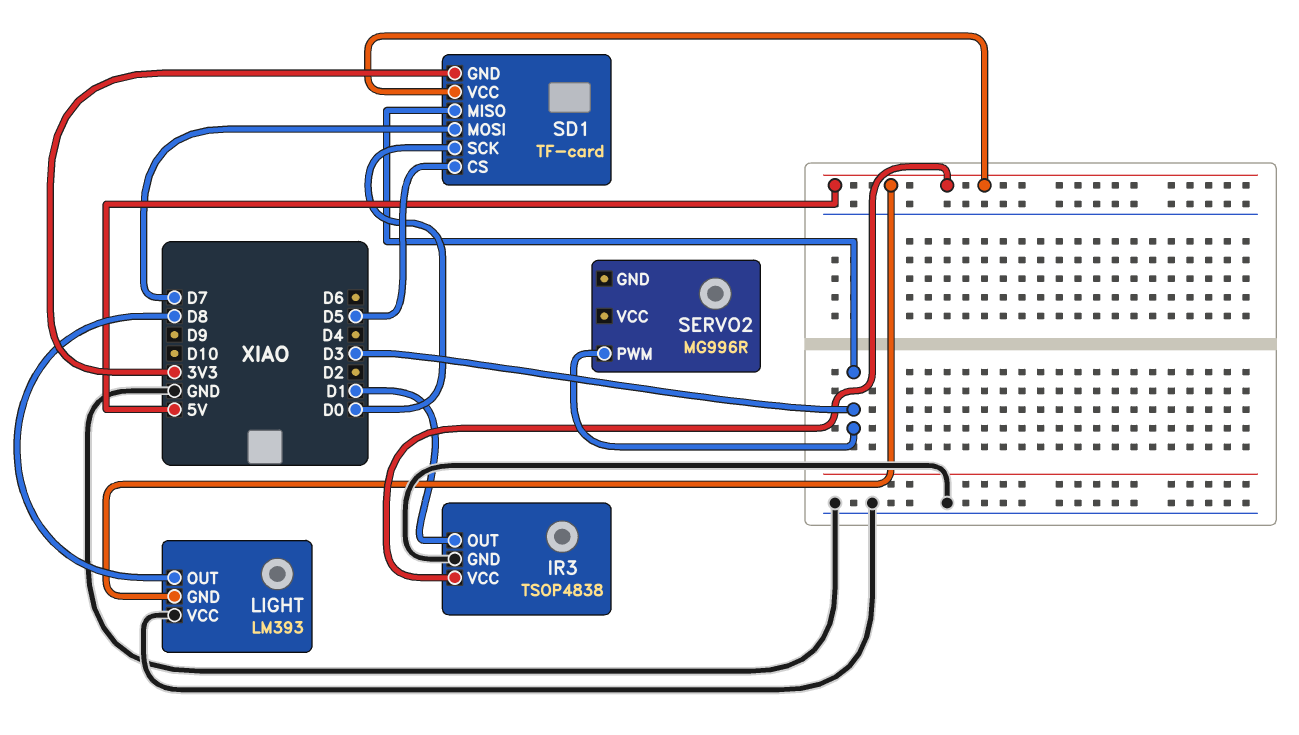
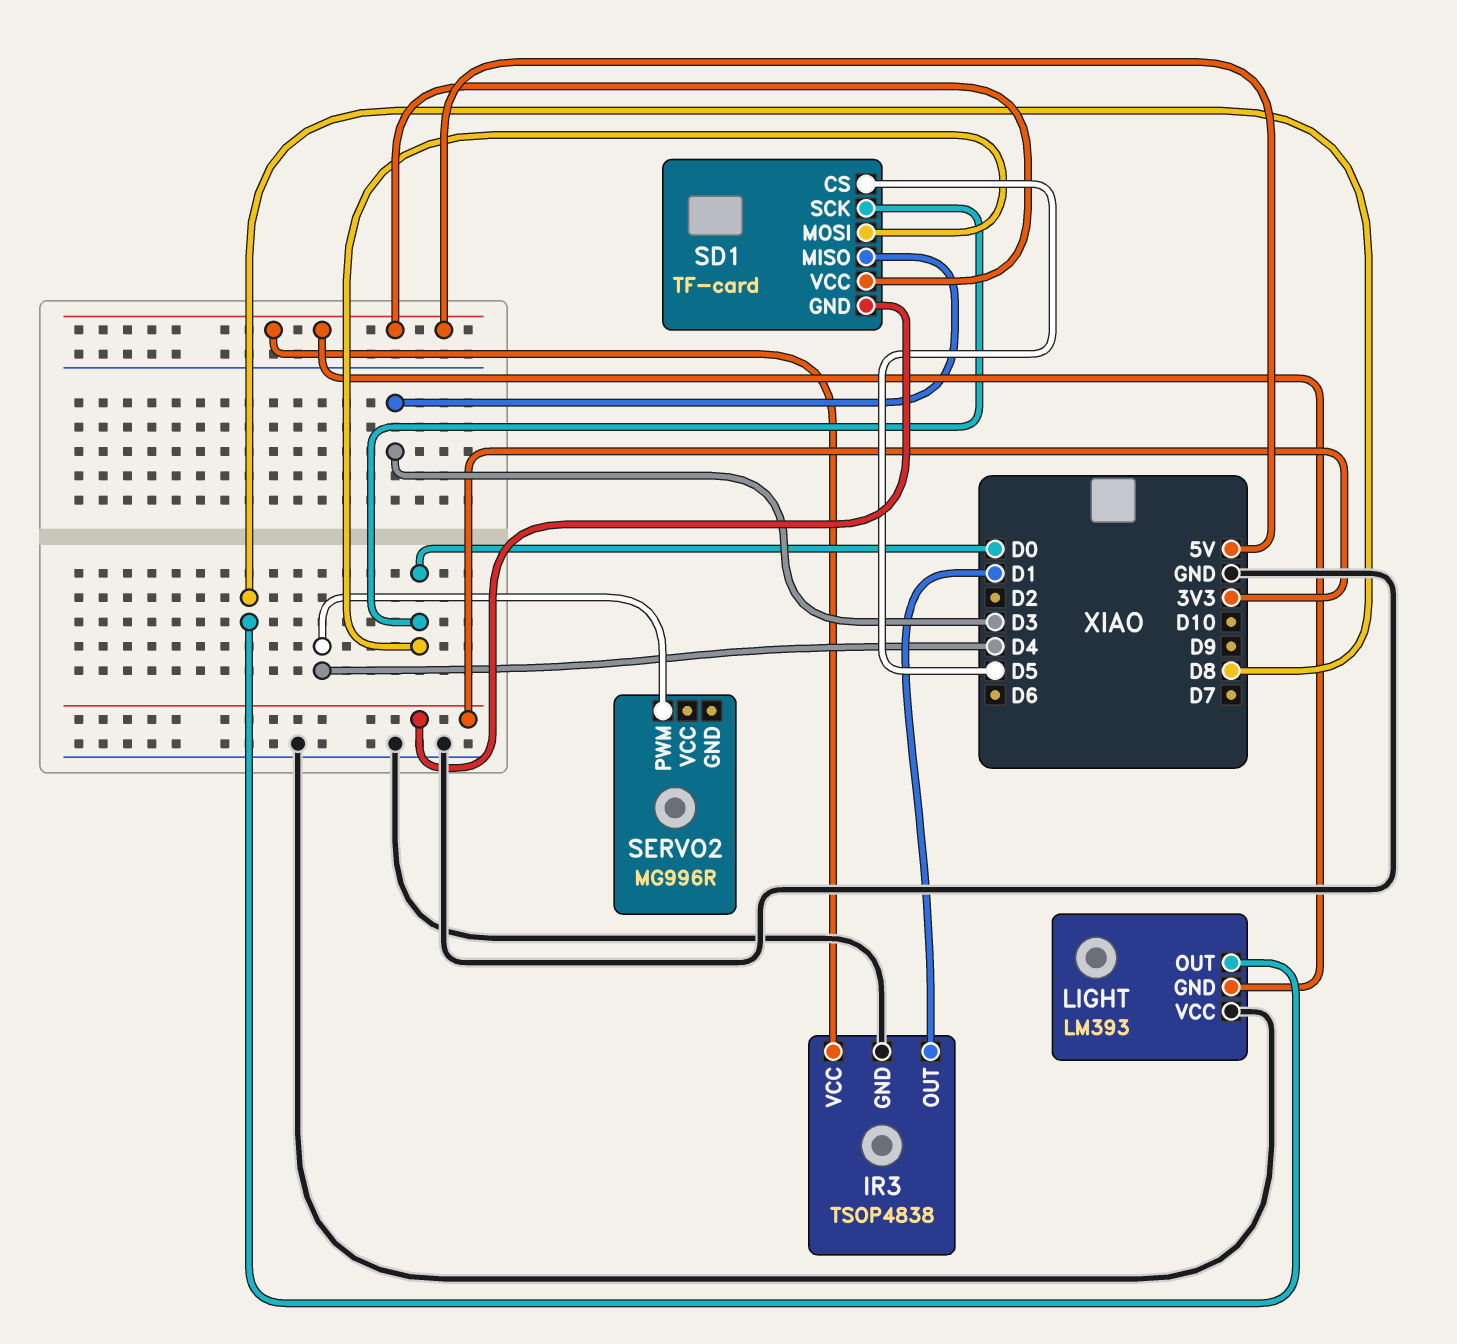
SD1 pin MOSI: D7 -> D0
SERVO2 pin PWM: D3 -> D4

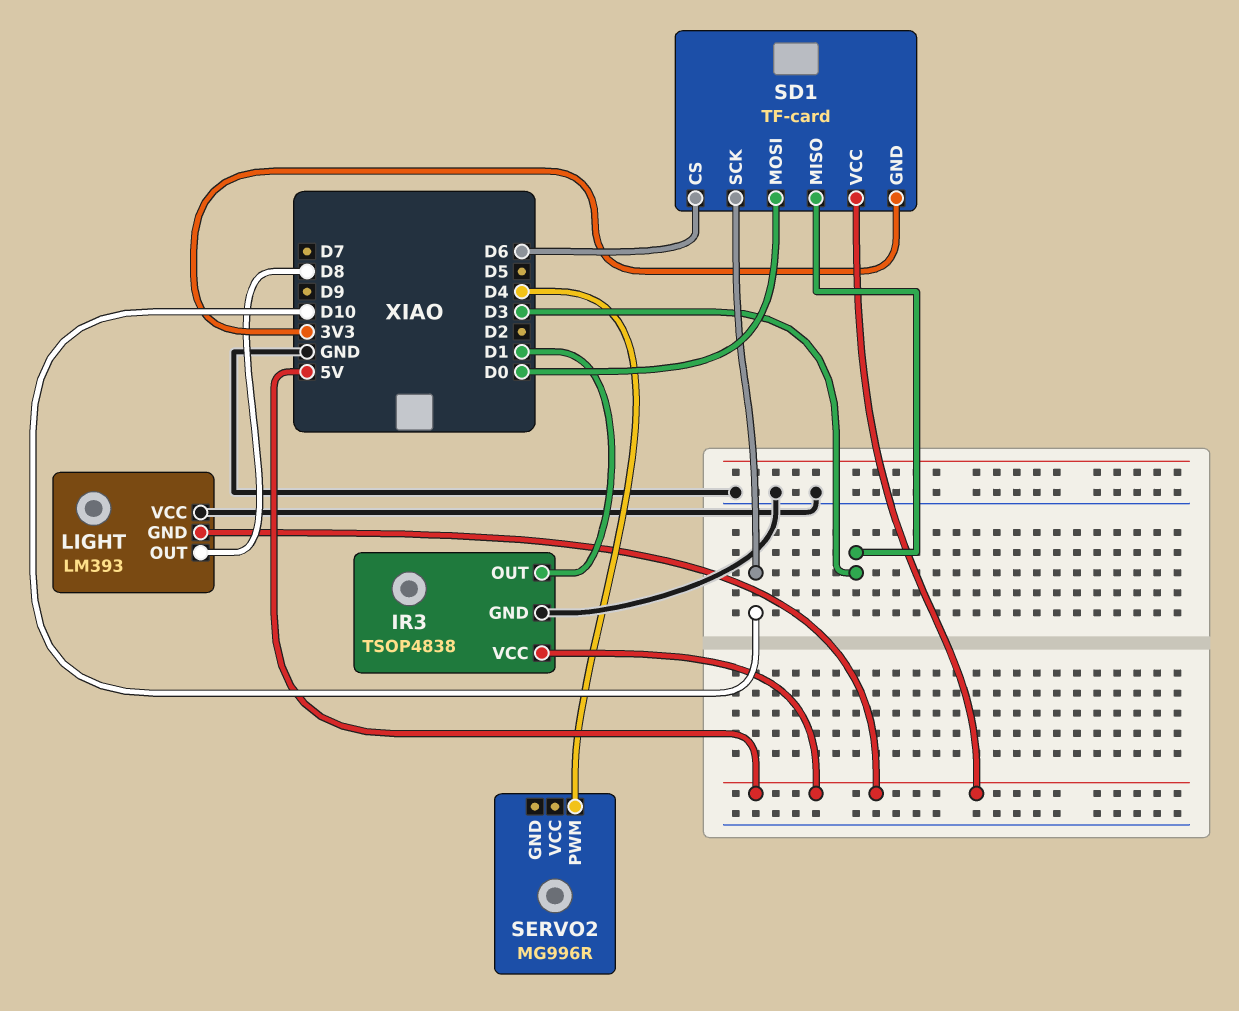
SD1 pin CS: D5 -> D6
SD1 pin SCK: D0 -> D10

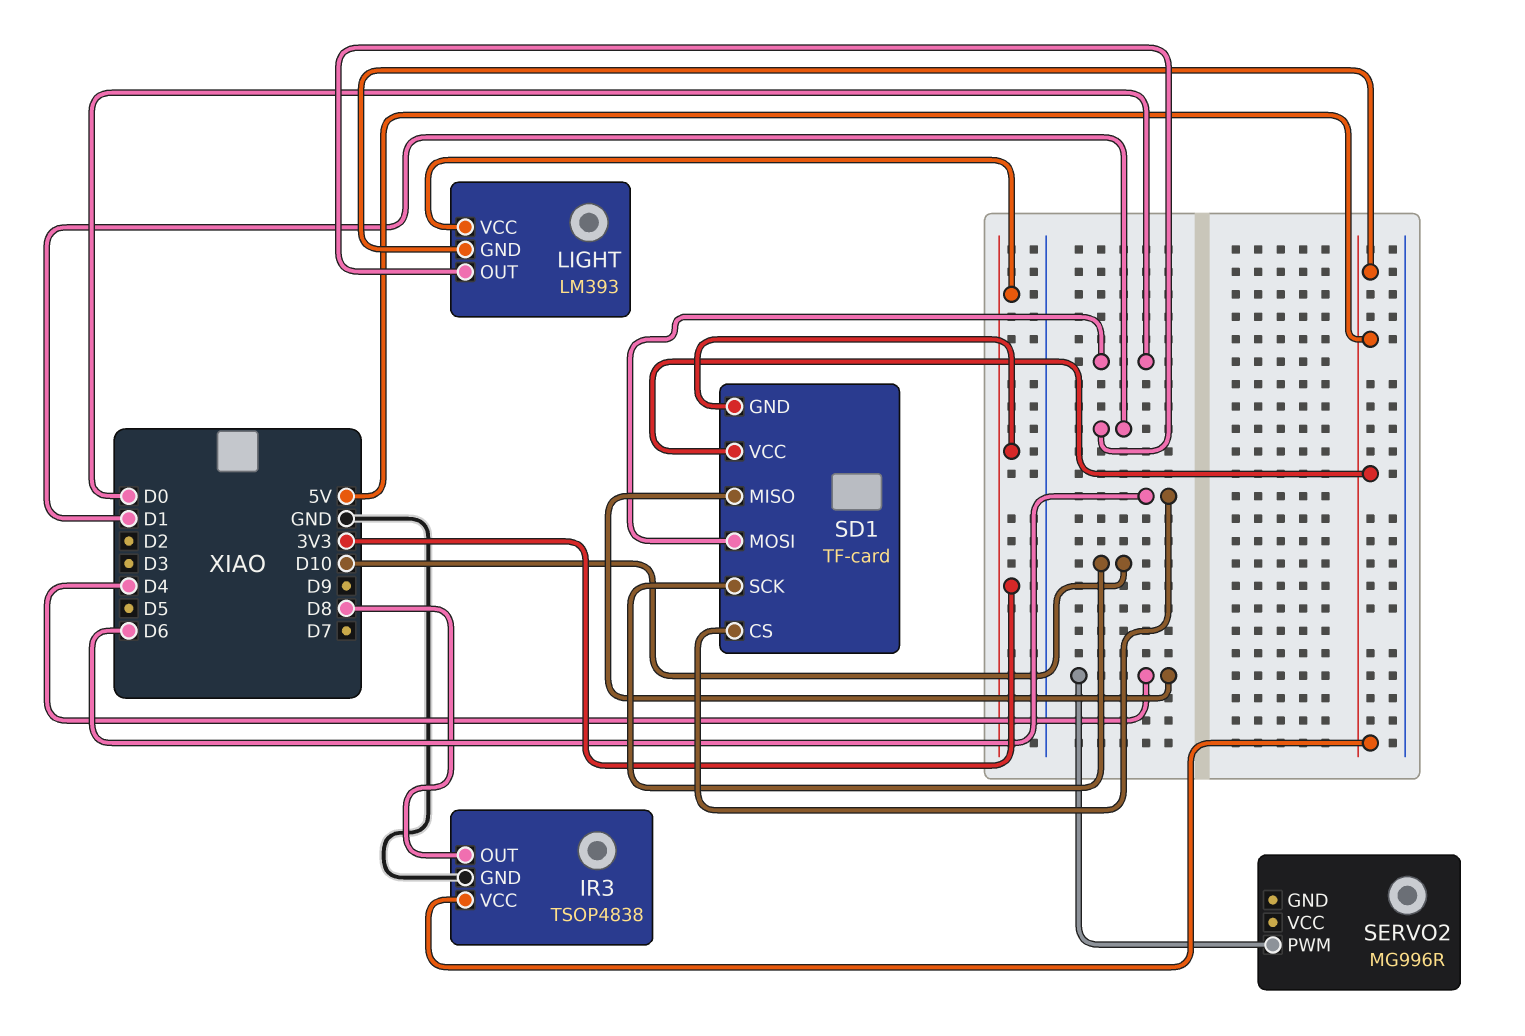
IR3 pin OUT: D1 -> D8
LIGHT pin OUT: D8 -> D1
LIGHT pin VCC: GND -> 3V3
SD1 pin MISO: D3 -> D4

